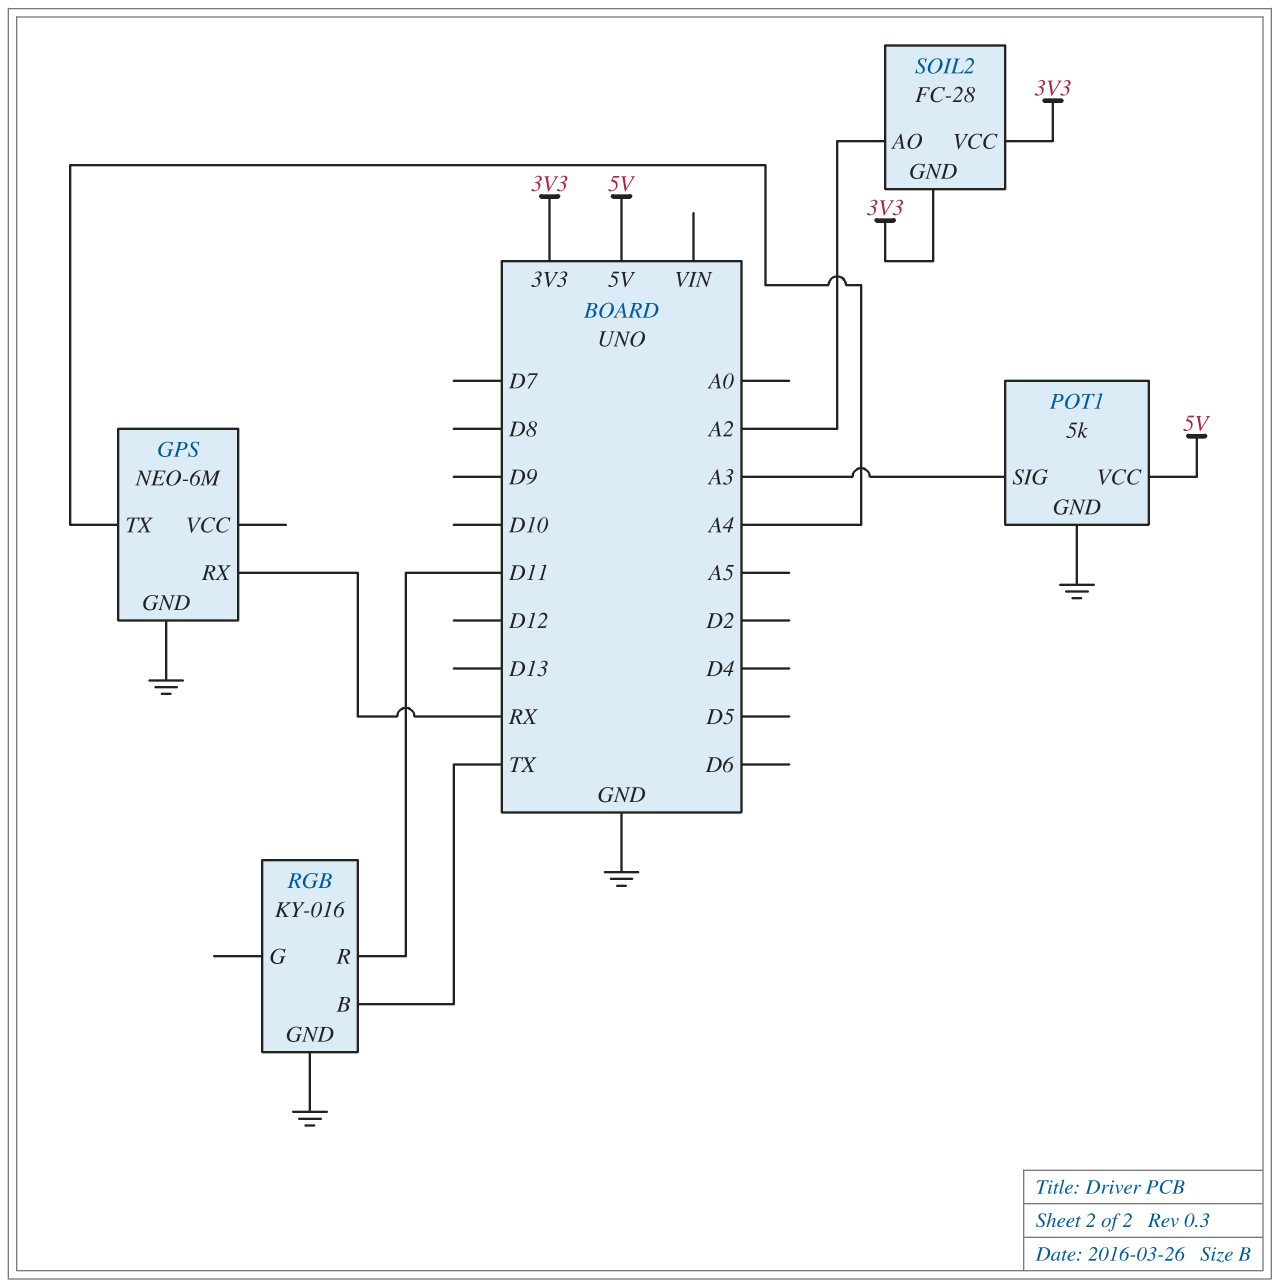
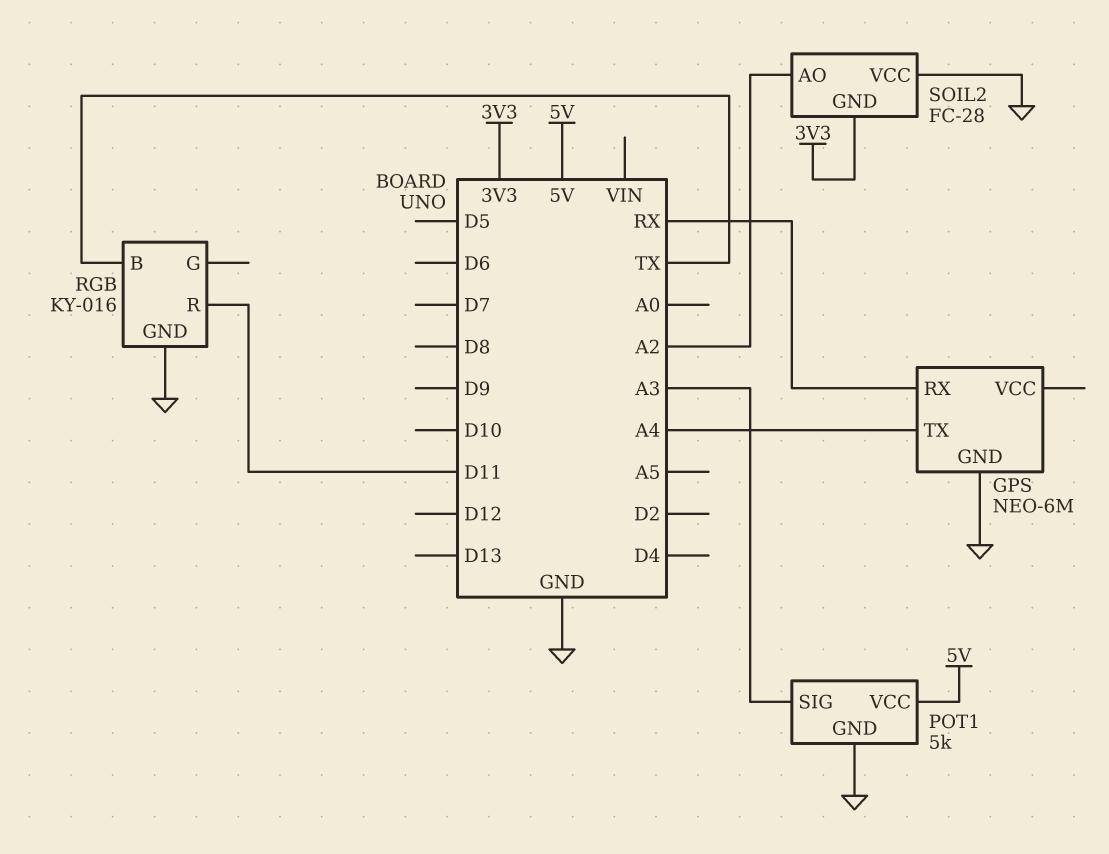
SOIL2 pin VCC: 3V3 -> GND

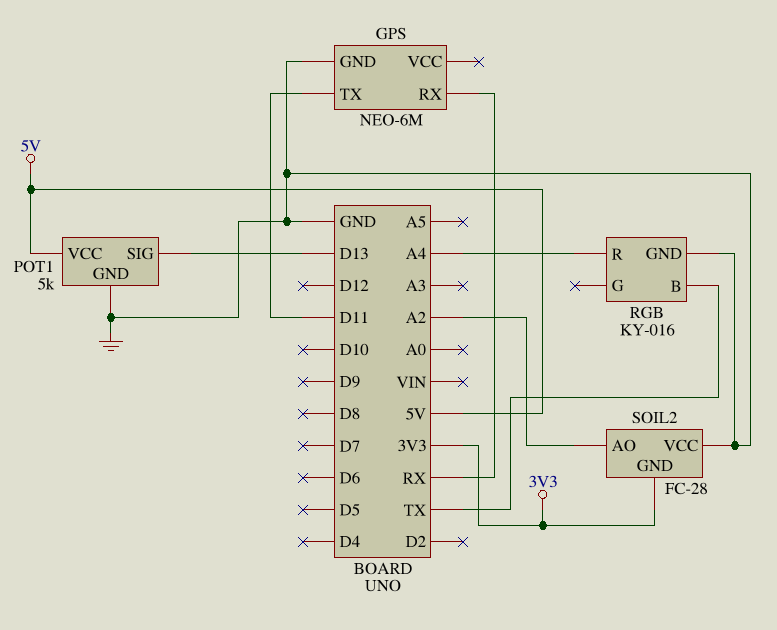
GPS pin TX: A4 -> D11
POT1 pin SIG: A3 -> D13
RGB pin R: D11 -> A4

